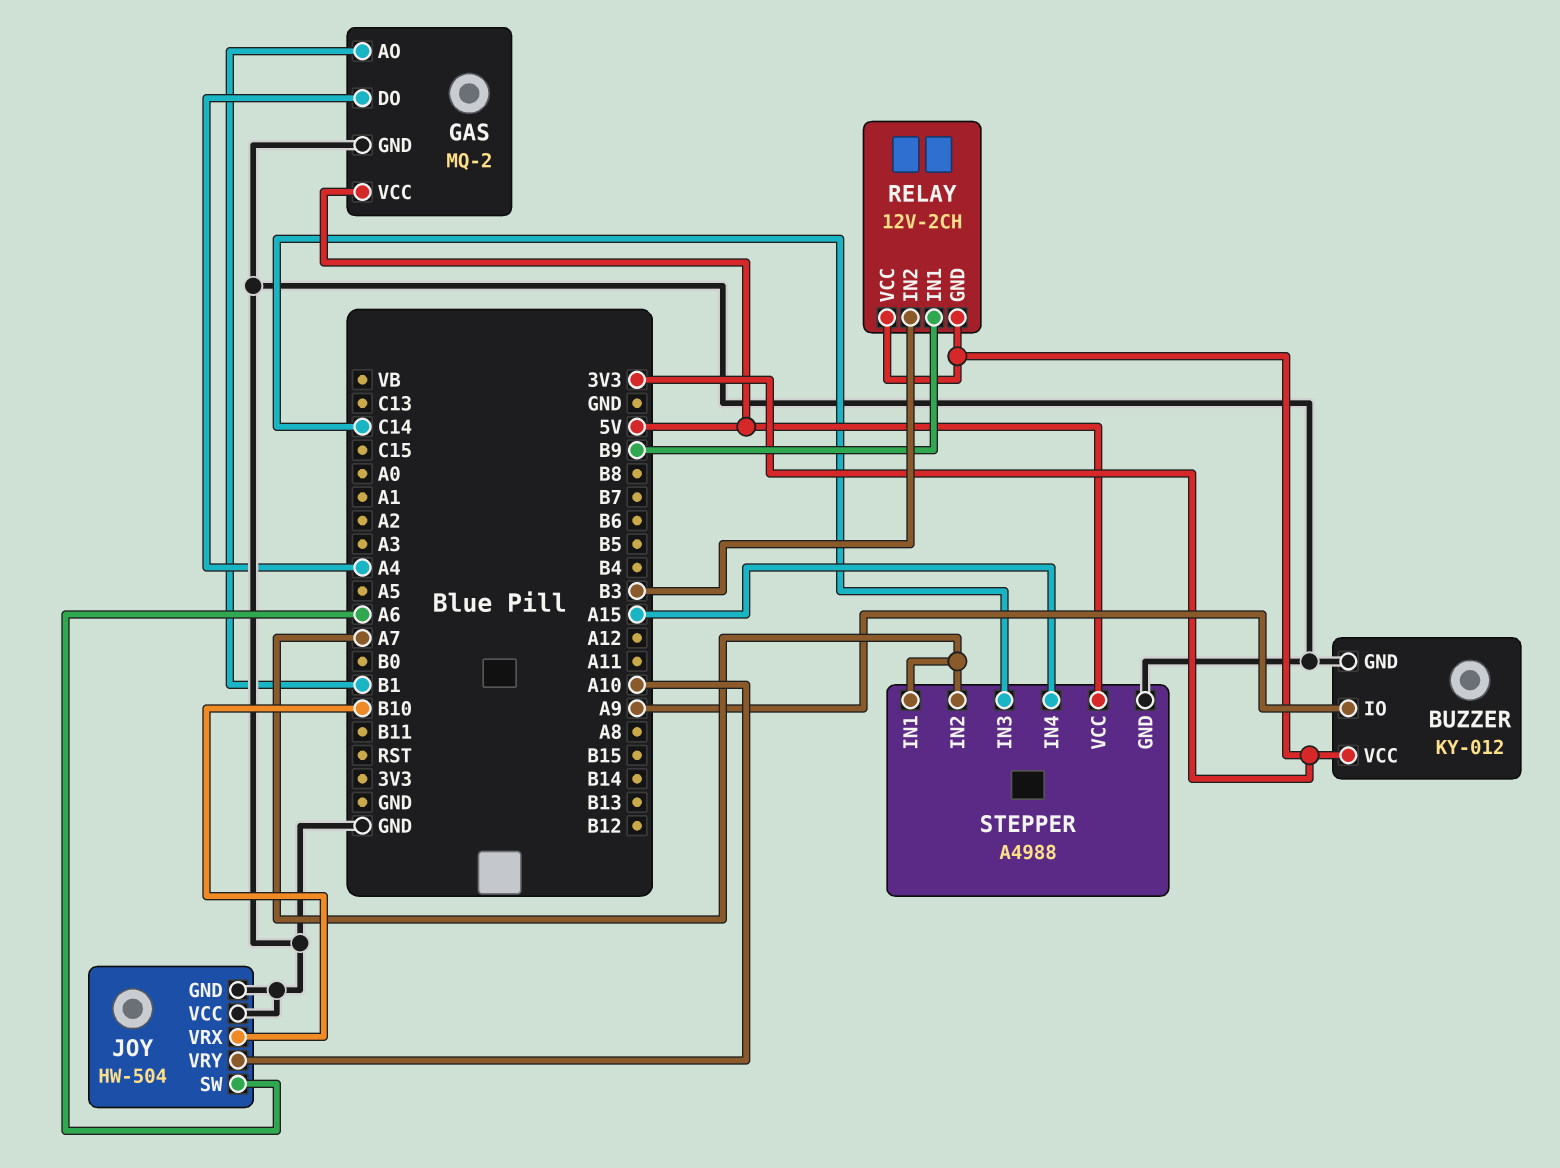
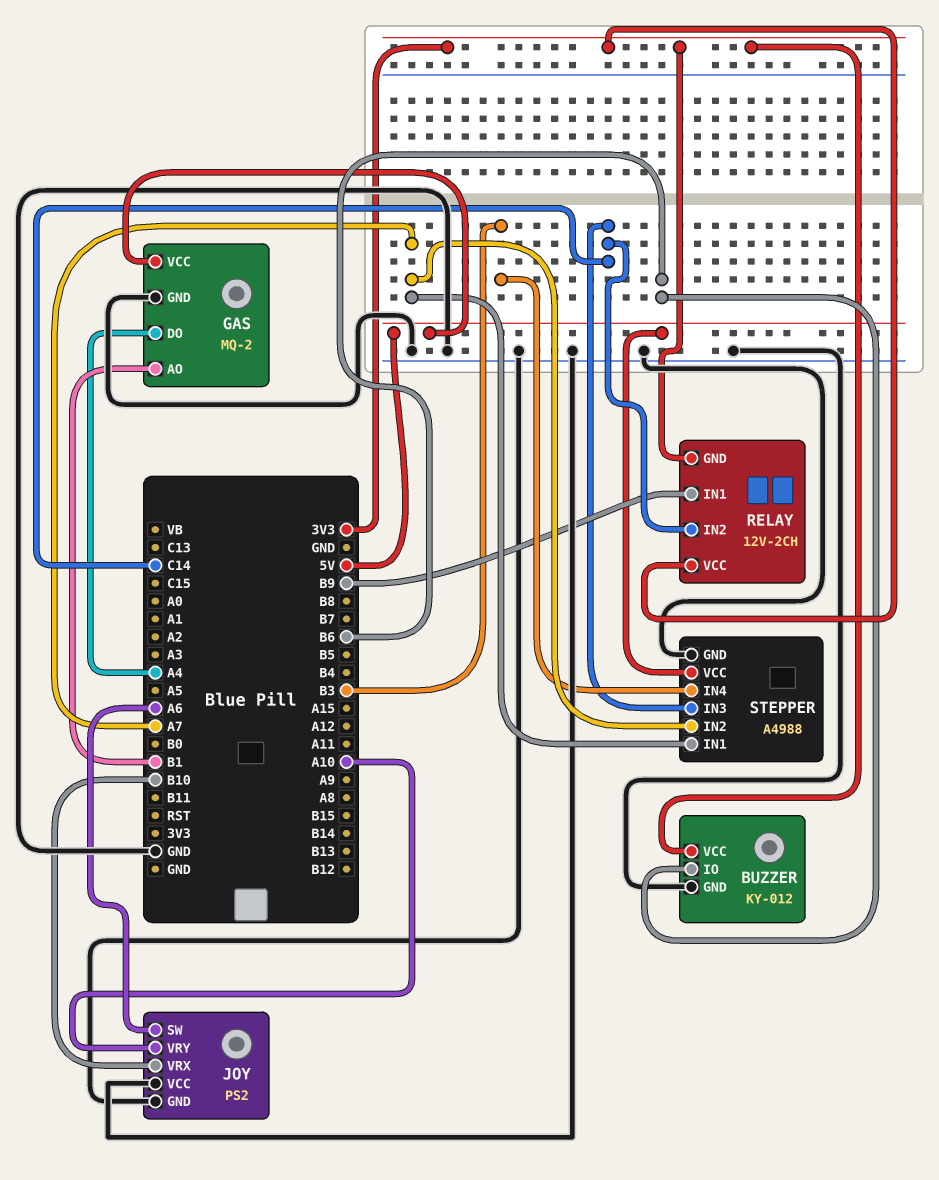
BUZZER pin IO: A9 -> B6
JOY: HW-504 -> PS2
RELAY pin IN2: B3 -> C14
STEPPER pin IN4: A15 -> B3

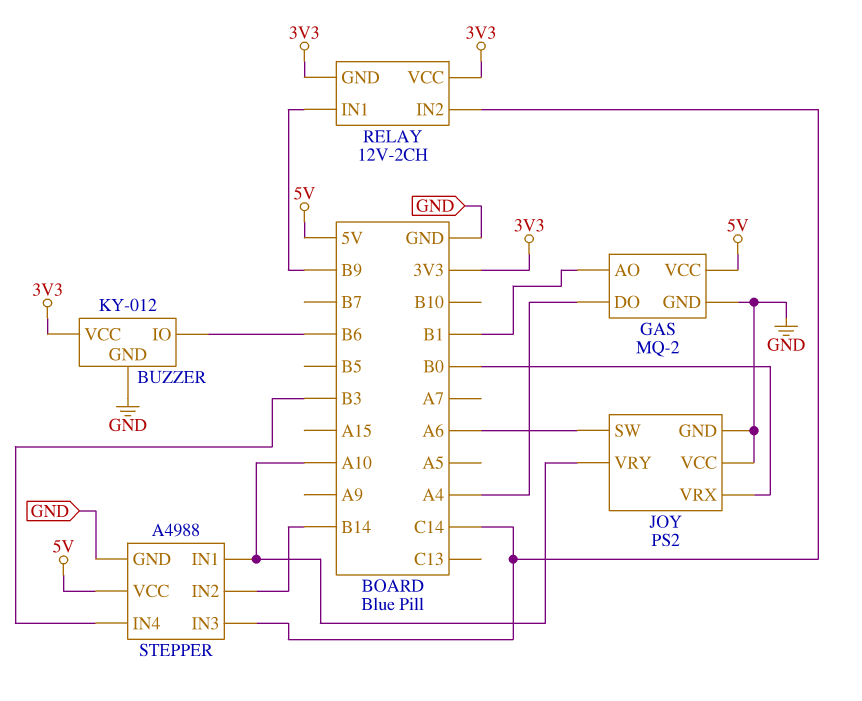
JOY pin VRX: B10 -> B0
STEPPER pin IN1: A7 -> A10
STEPPER pin IN2: A7 -> B14

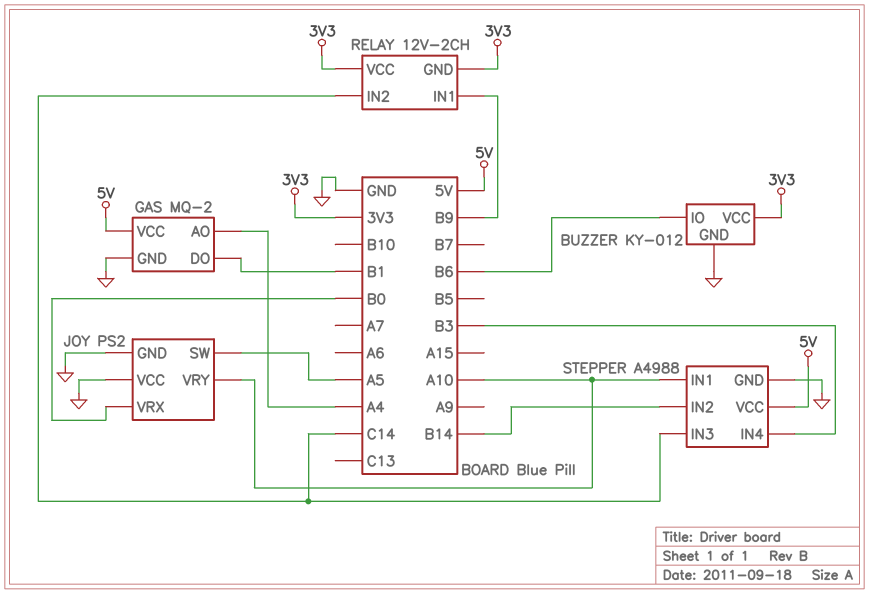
GAS pin AO: B1 -> A4
GAS pin DO: A4 -> B1
JOY pin SW: A6 -> A5

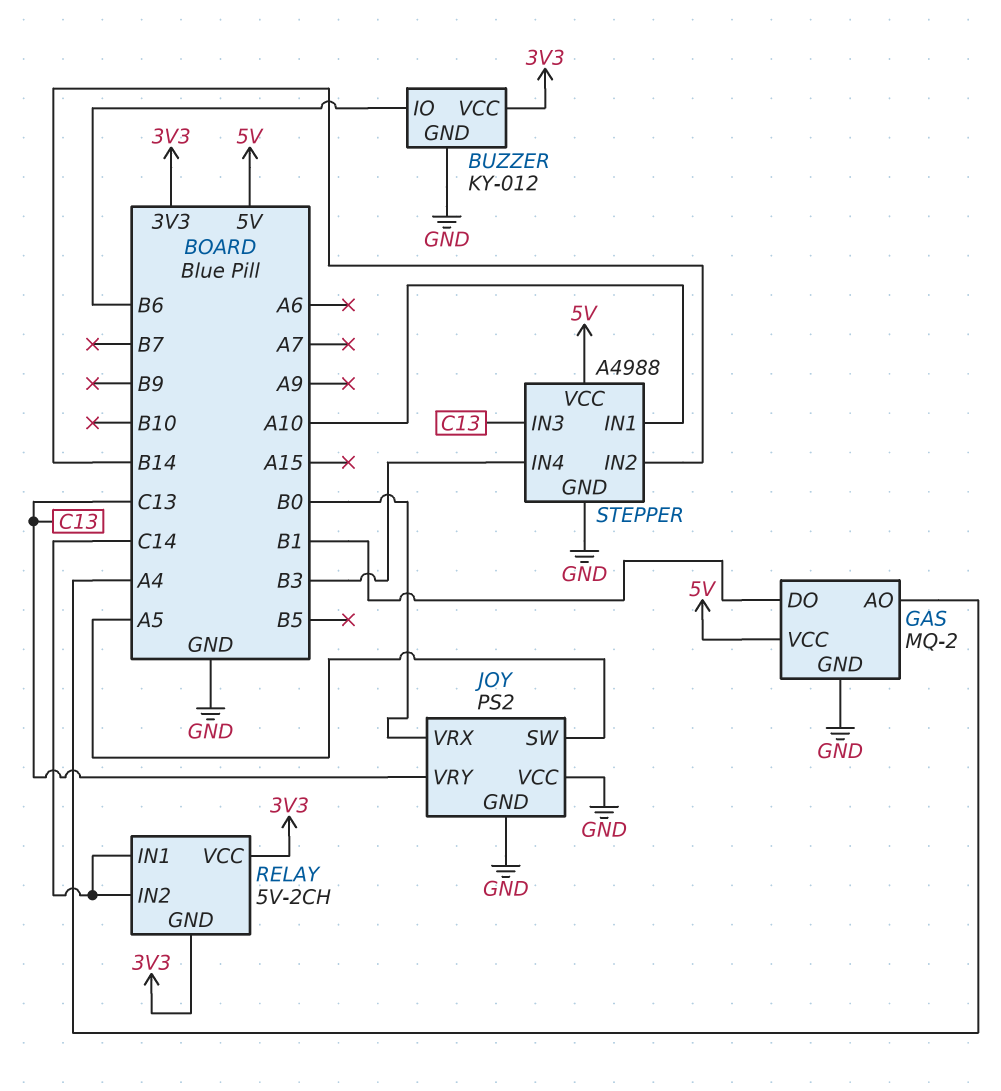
JOY pin VRY: A10 -> C13
RELAY: 12V-2CH -> 5V-2CH
RELAY pin IN1: B9 -> C14
STEPPER pin IN3: C14 -> C13

